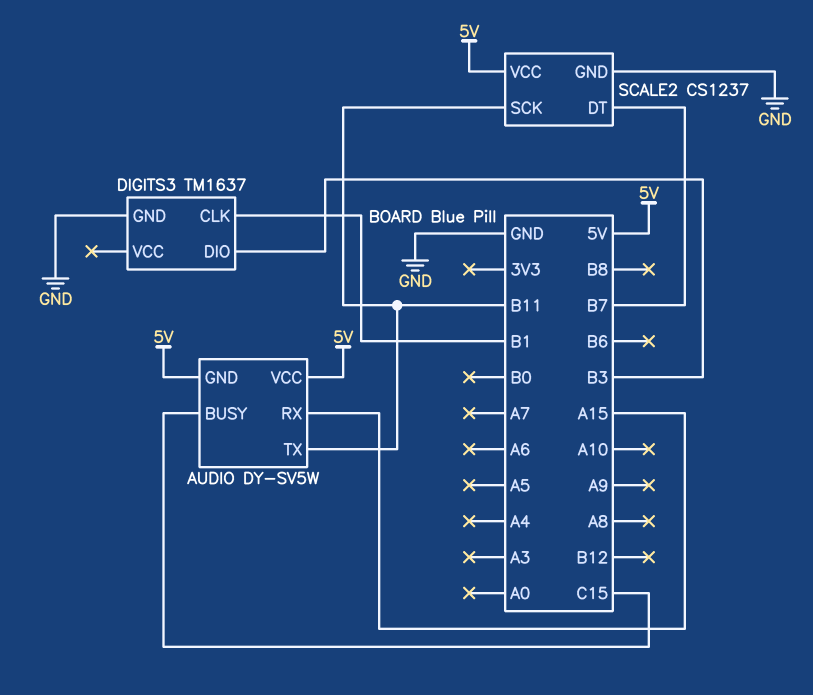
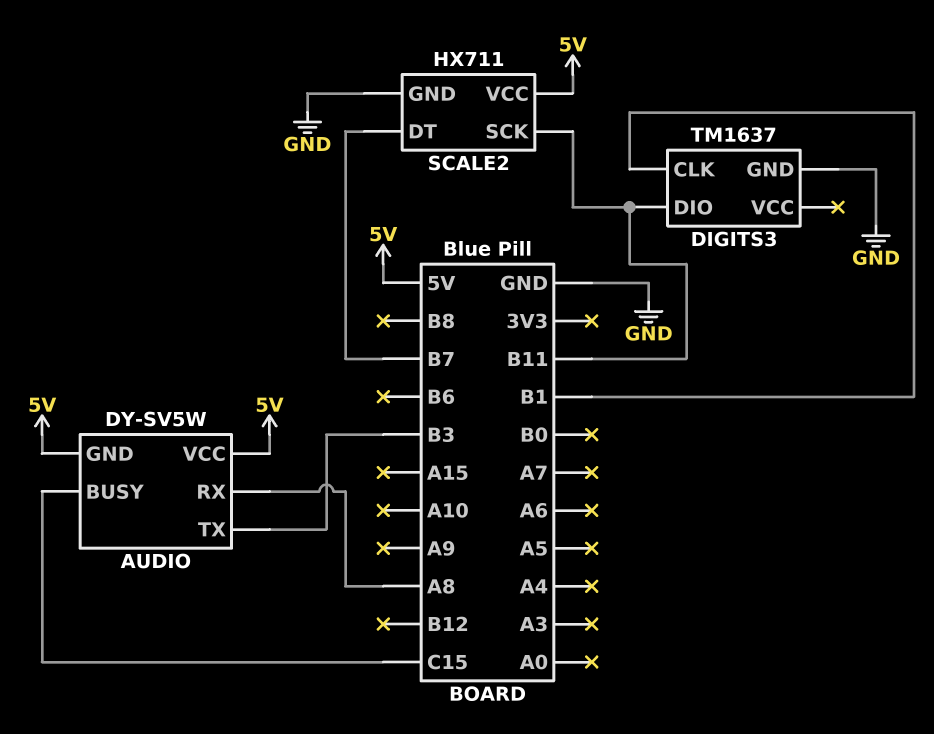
AUDIO pin RX: A15 -> A8
AUDIO pin TX: B11 -> B3
DIGITS3 pin DIO: B3 -> B11
SCALE2: CS1237 -> HX711

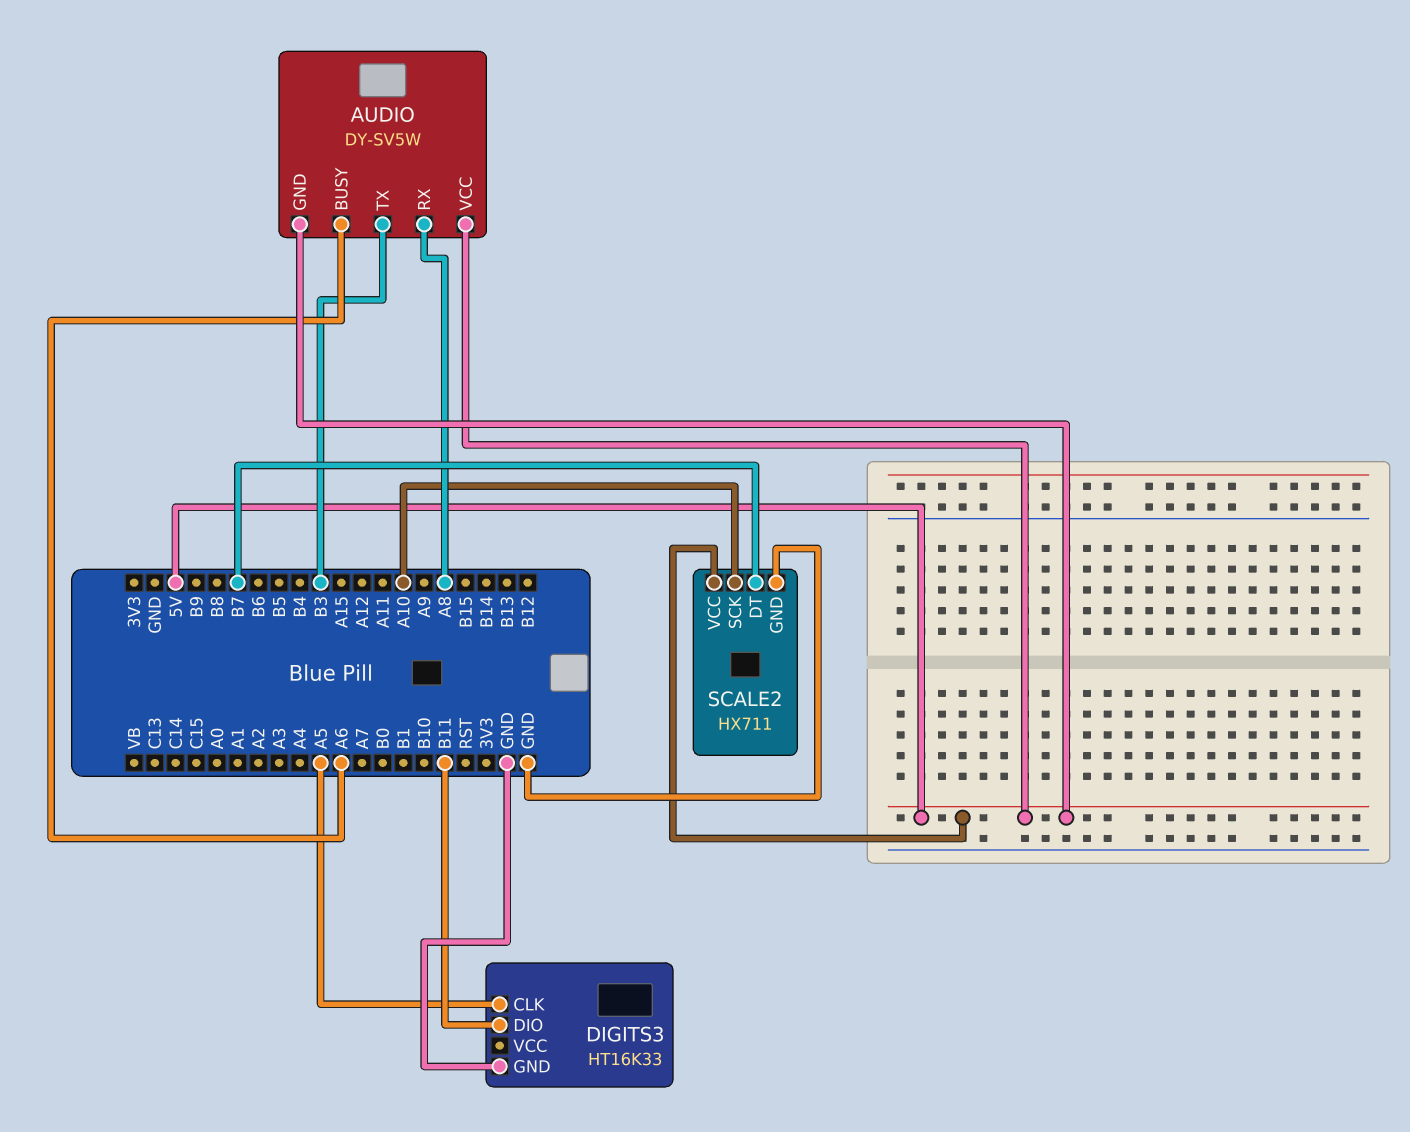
AUDIO pin BUSY: C15 -> A6
DIGITS3: TM1637 -> HT16K33
DIGITS3 pin CLK: B1 -> A5
SCALE2 pin SCK: B11 -> A10

